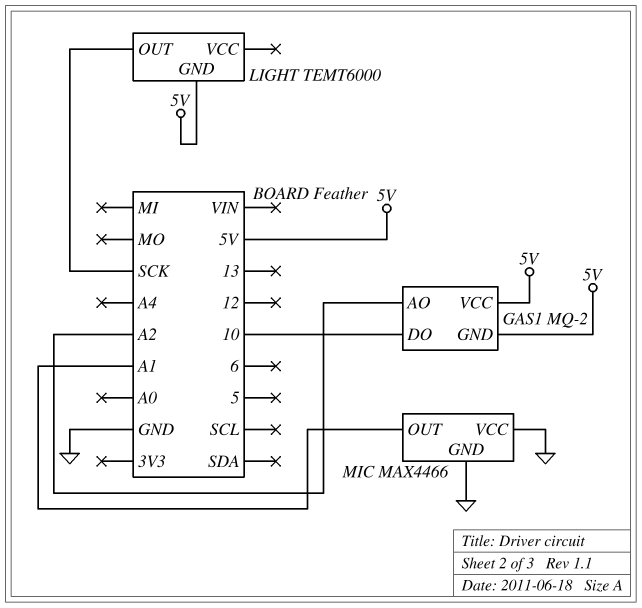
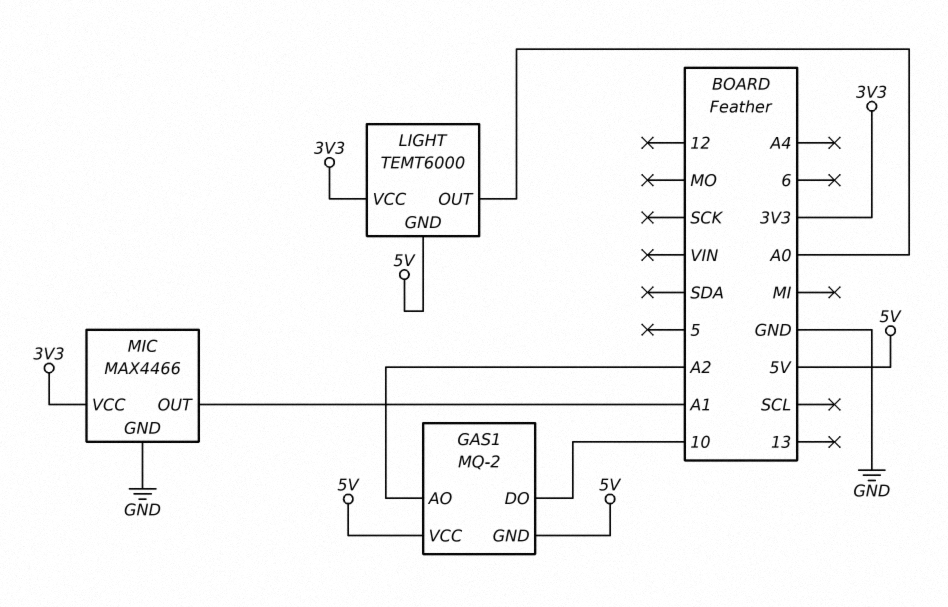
LIGHT pin OUT: SCK -> A0
LIGHT pin VCC: none -> 3V3
MIC pin VCC: GND -> 3V3

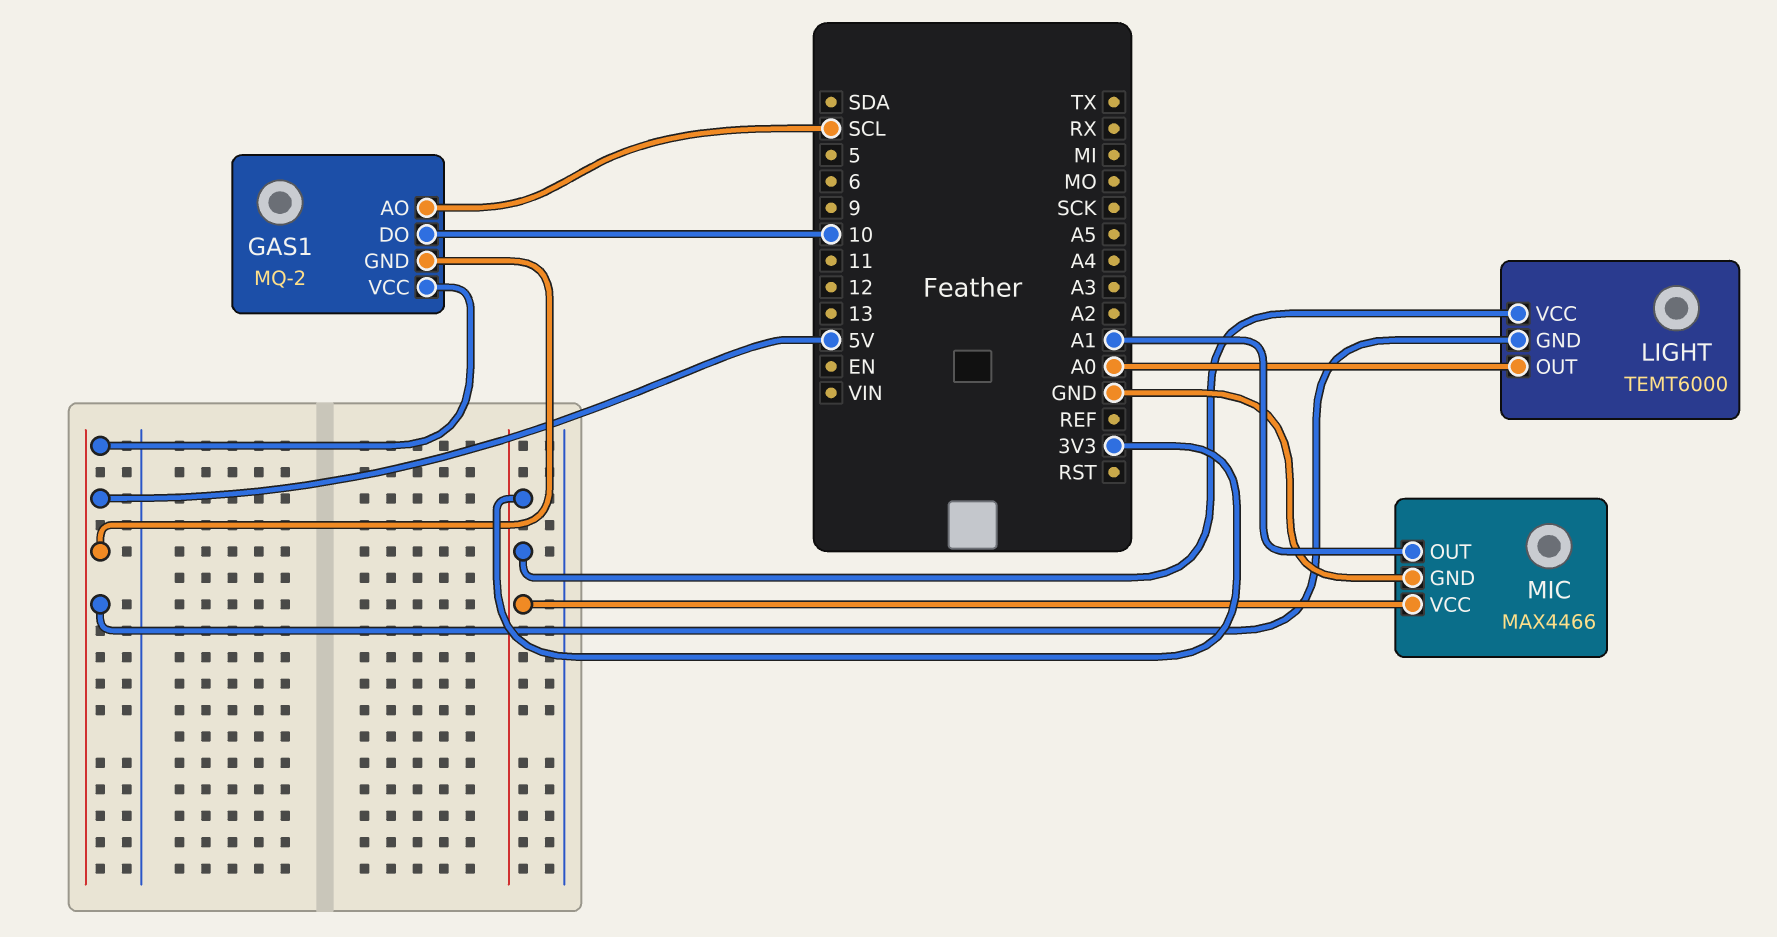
GAS1 pin AO: A2 -> SCL

